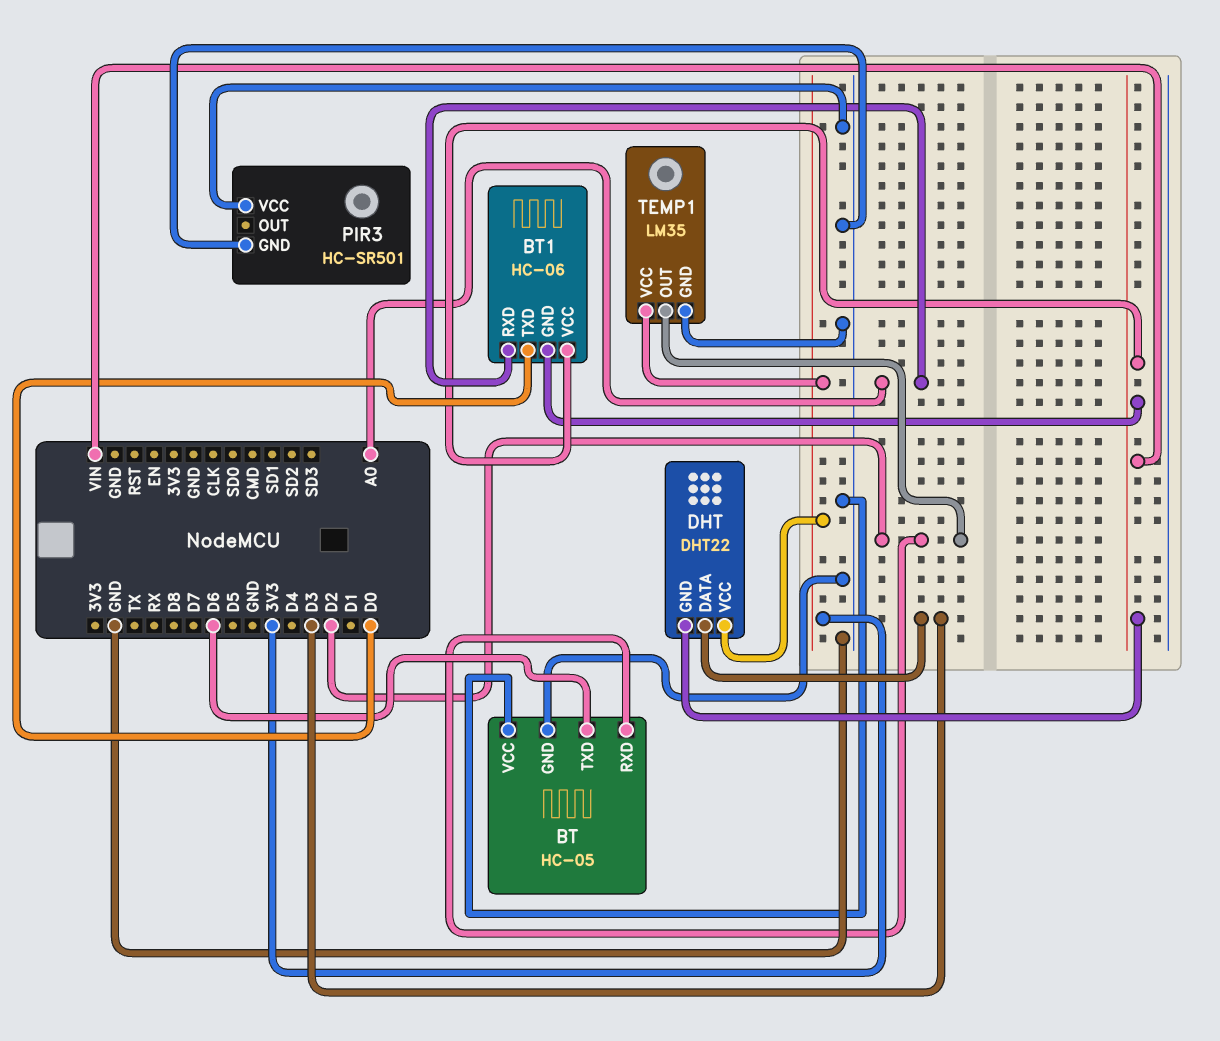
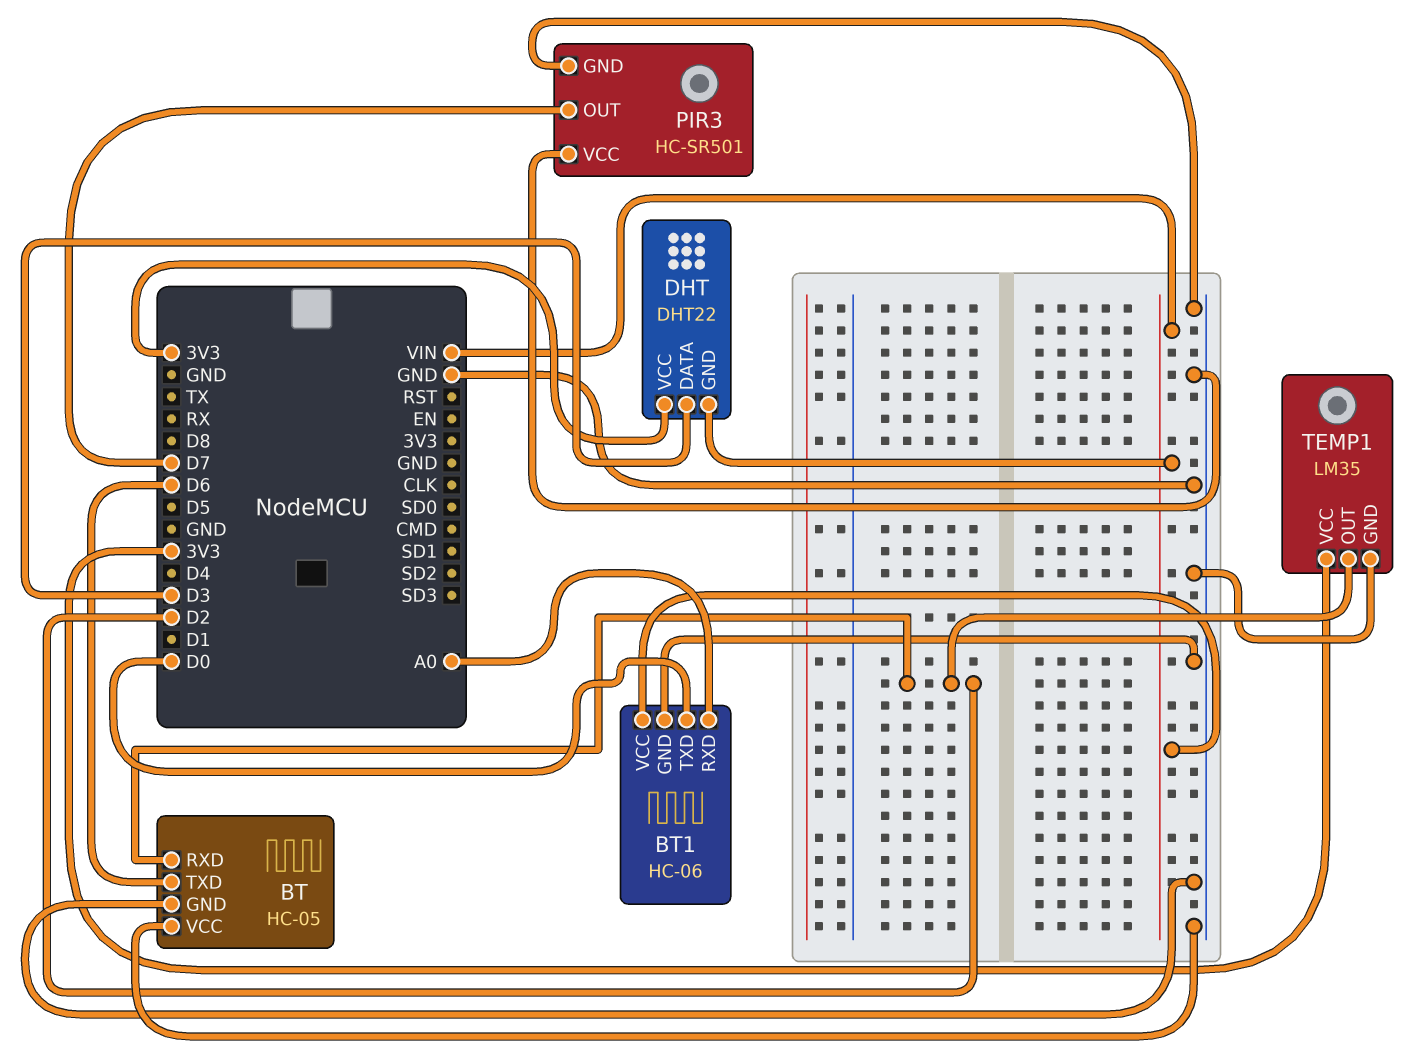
BT1 pin GND: VIN -> GND
PIR3 pin OUT: none -> D7

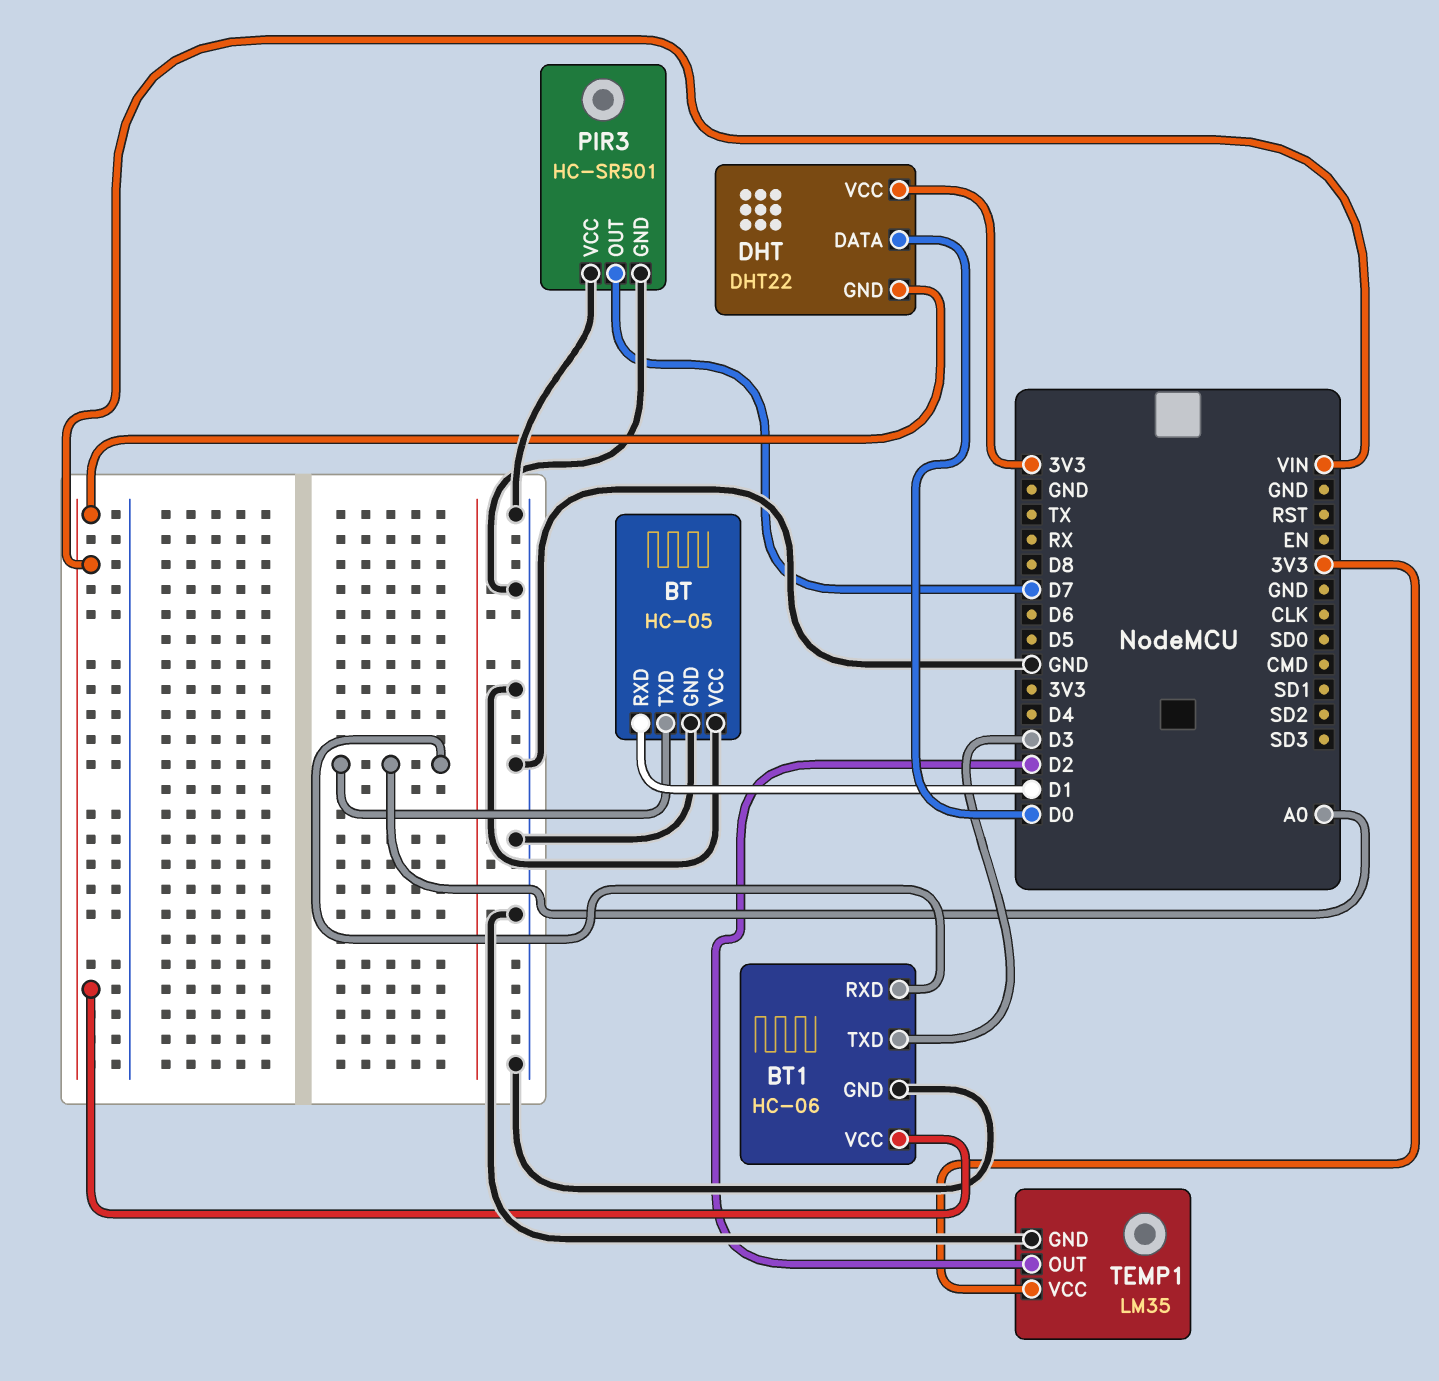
BT pin RXD: D2 -> D1
BT pin TXD: D6 -> A0
BT1 pin TXD: D0 -> D3
DHT pin DATA: D3 -> D0

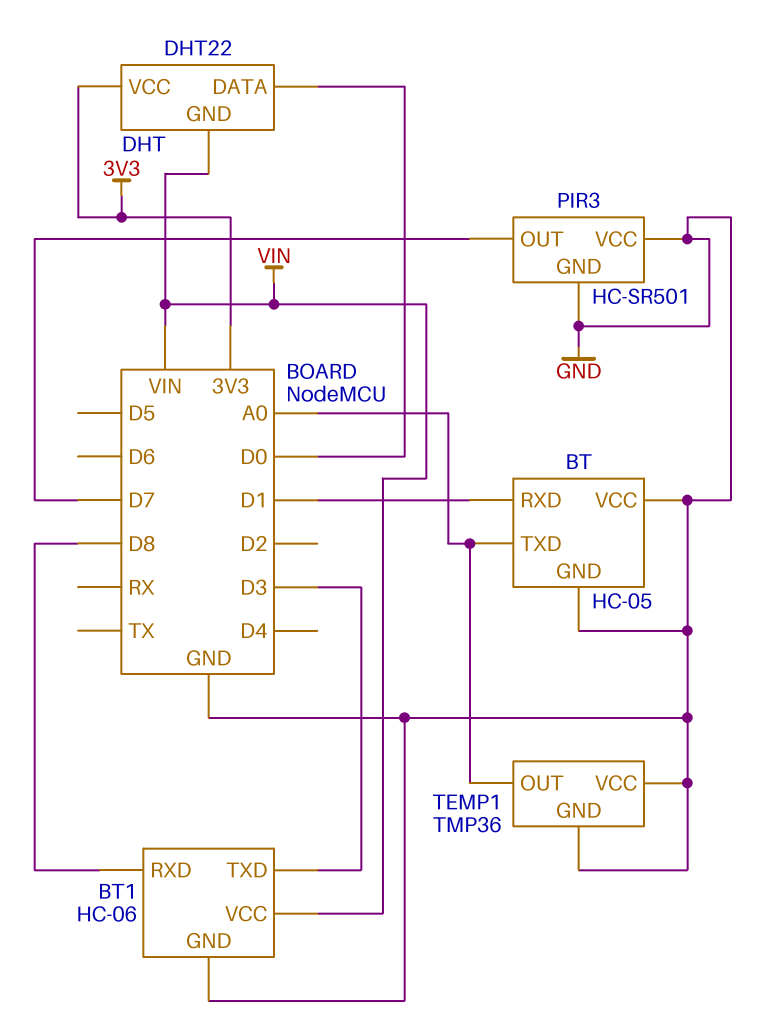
BT1 pin RXD: A0 -> D8
TEMP1: LM35 -> TMP36
TEMP1 pin OUT: D2 -> A0
TEMP1 pin VCC: 3V3 -> GND

